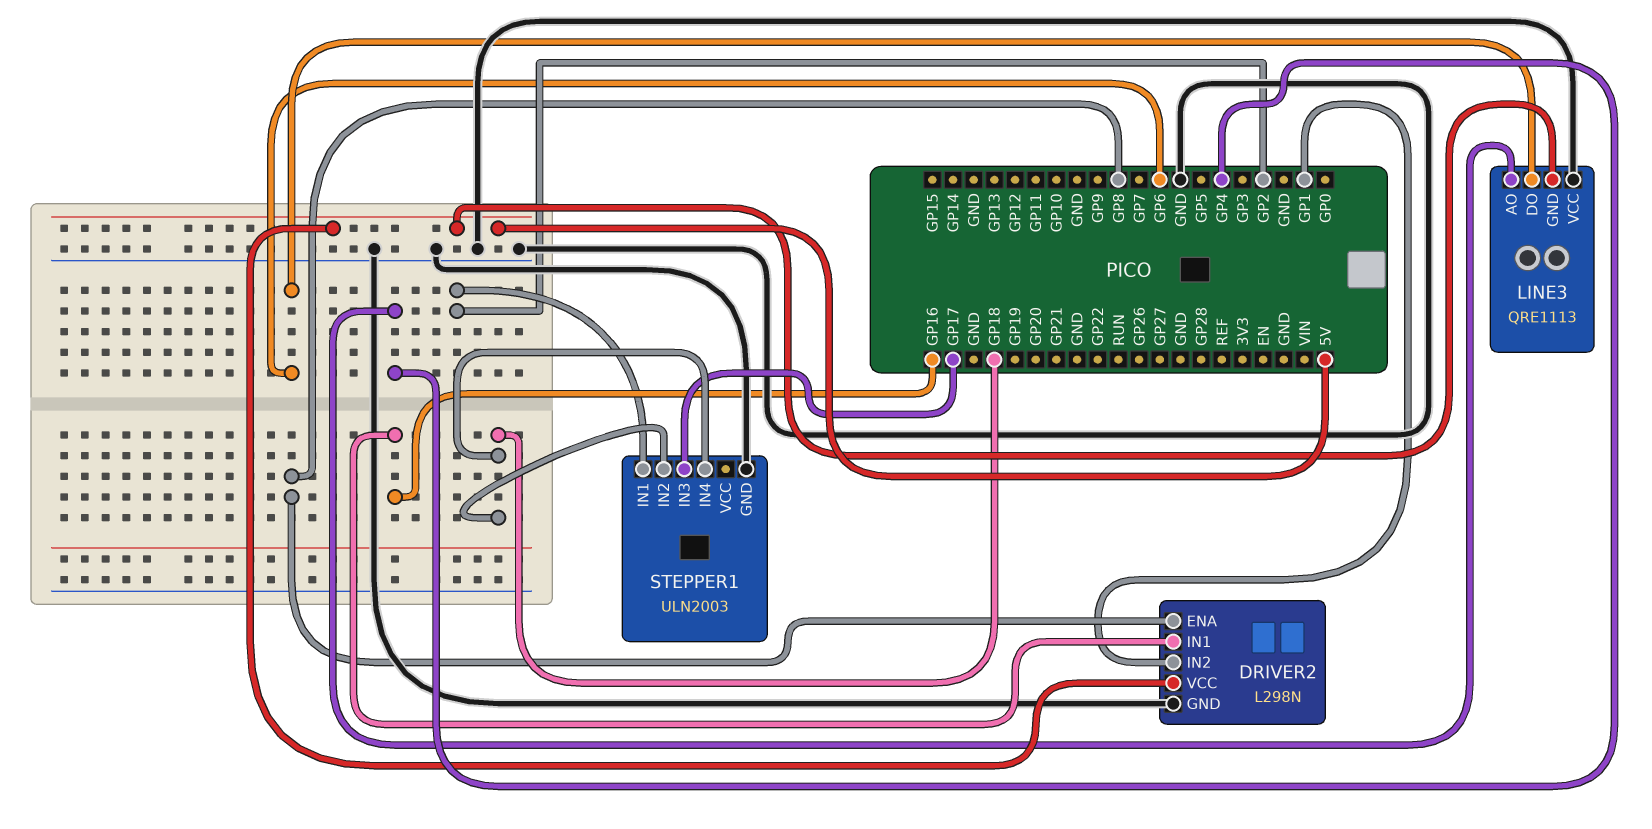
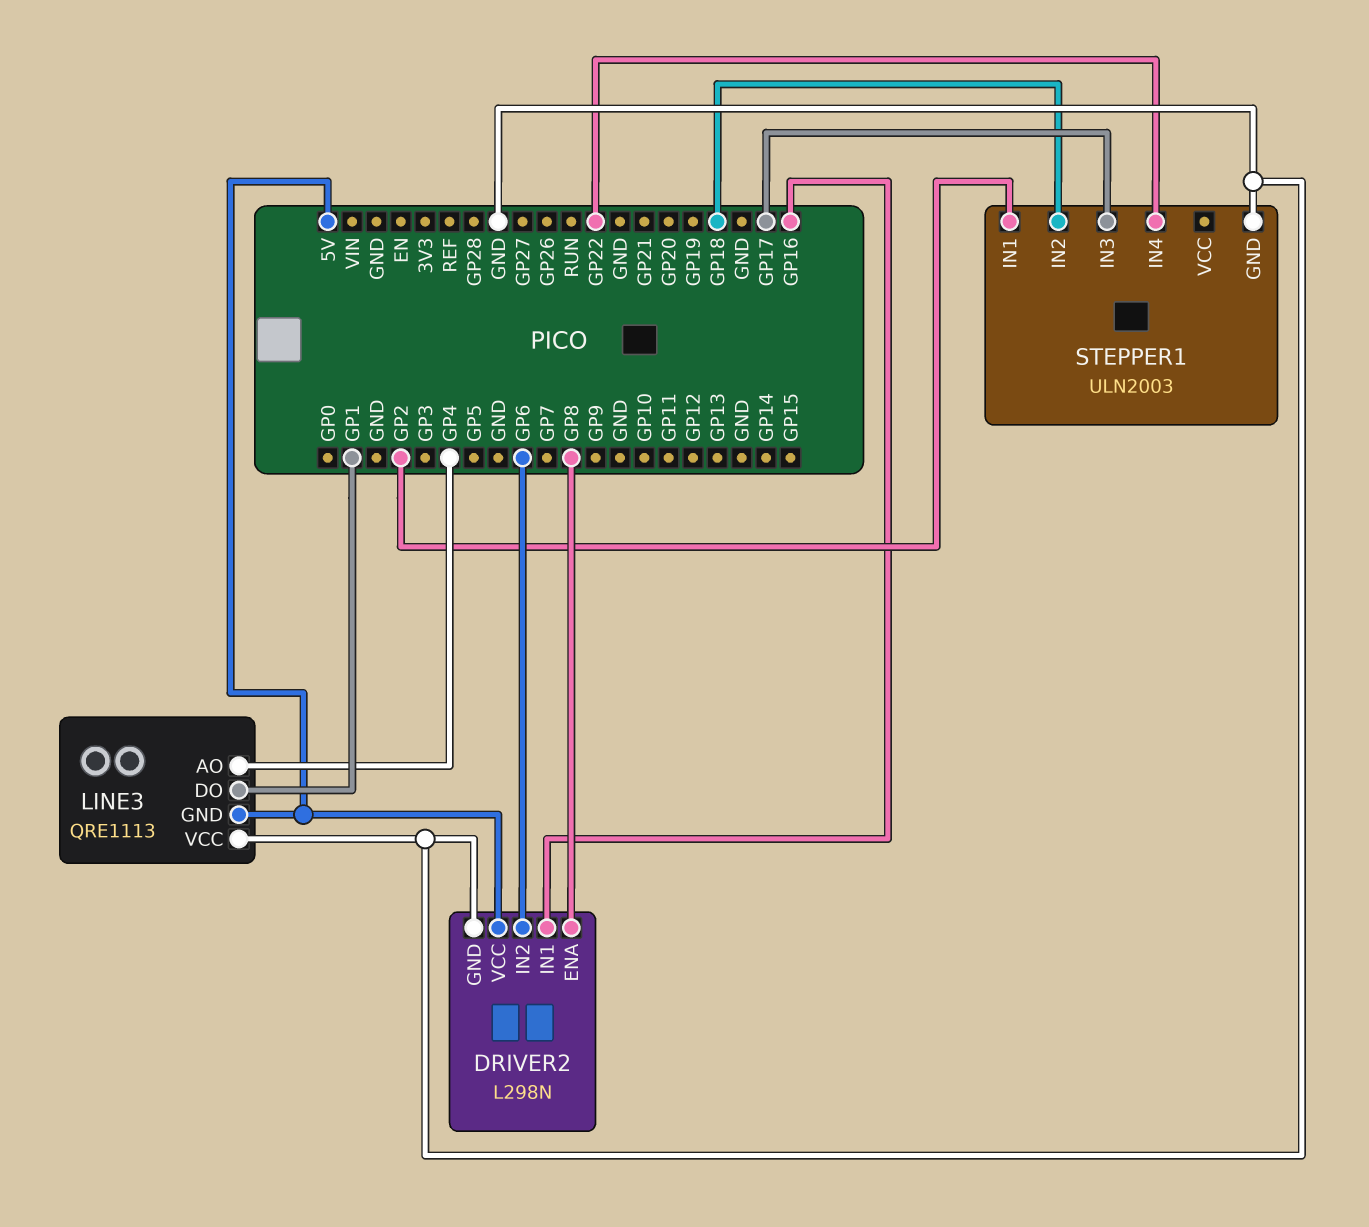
DRIVER2 pin IN2: GP1 -> GP6
LINE3 pin DO: GP6 -> GP1
STEPPER1 pin IN4: GP18 -> GP22

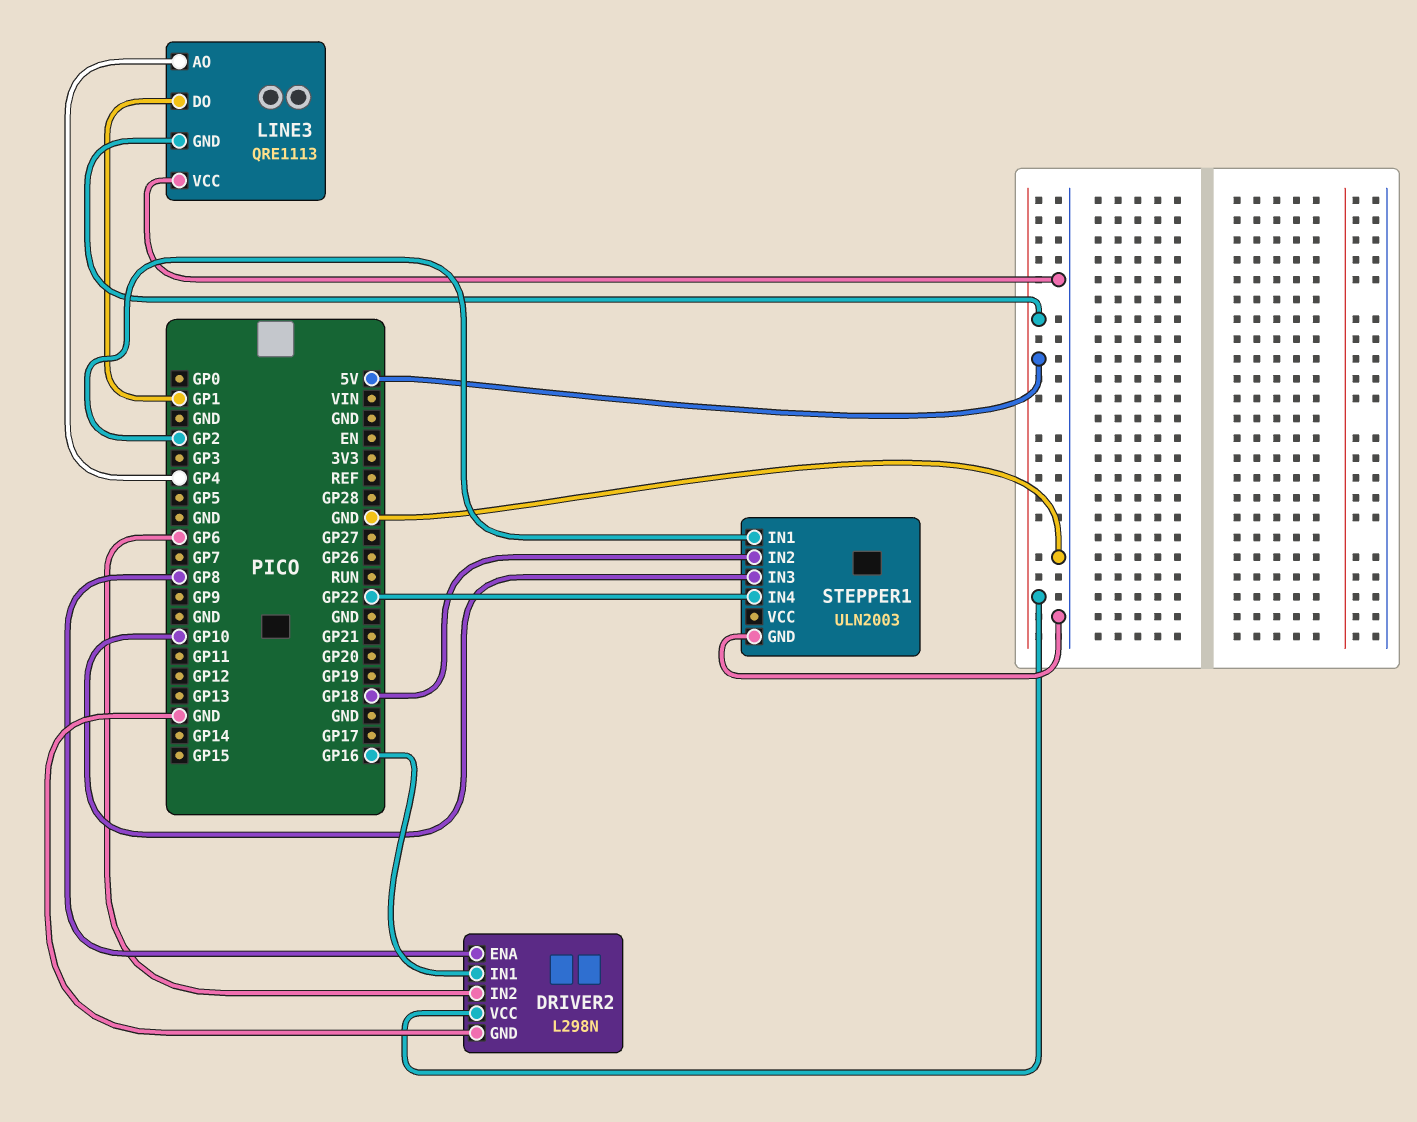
STEPPER1 pin IN3: GP17 -> GP10

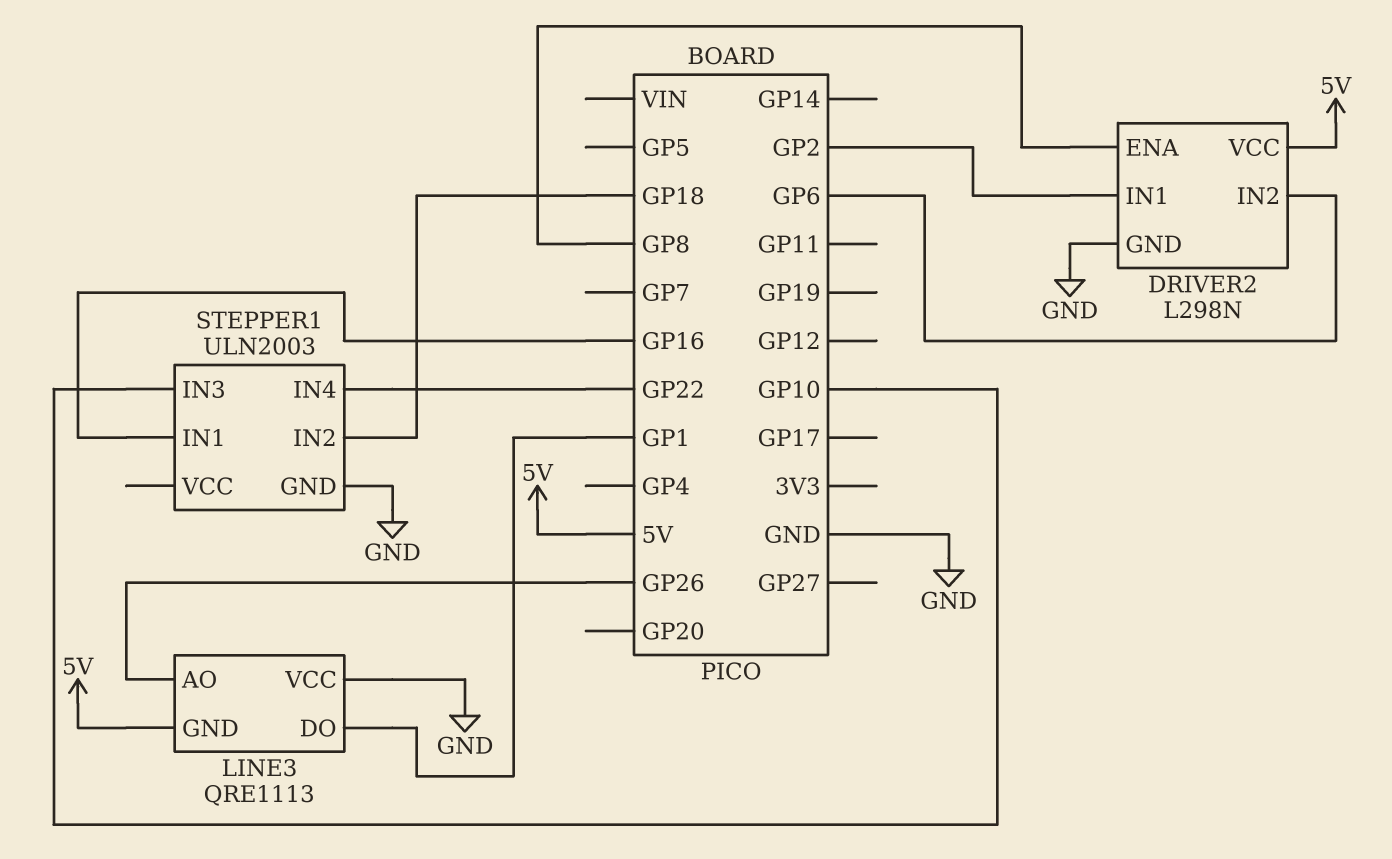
DRIVER2 pin IN1: GP16 -> GP2
LINE3 pin AO: GP4 -> GP26
STEPPER1 pin IN1: GP2 -> GP16

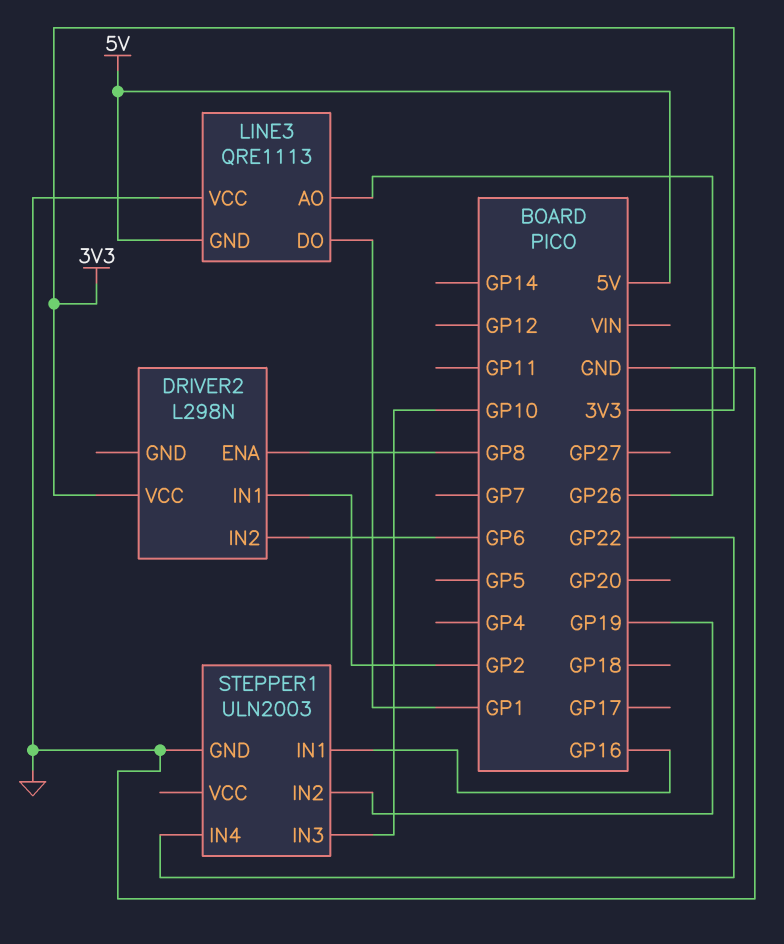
DRIVER2 pin GND: GND -> none
DRIVER2 pin VCC: 5V -> 3V3
STEPPER1 pin IN2: GP18 -> GP19

